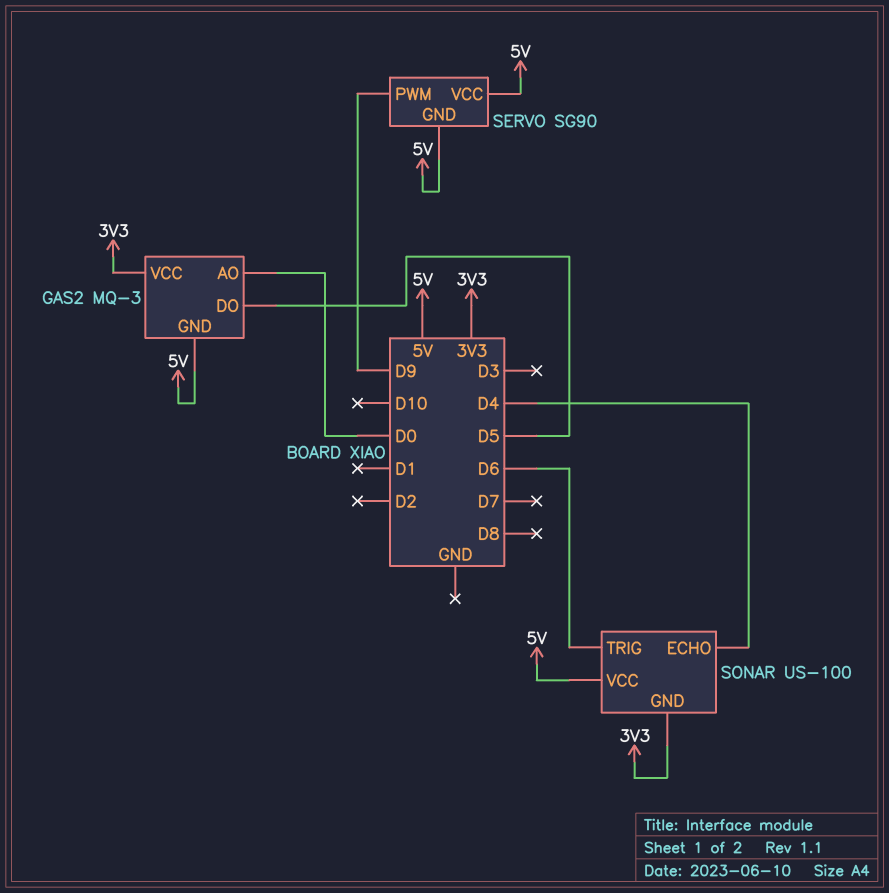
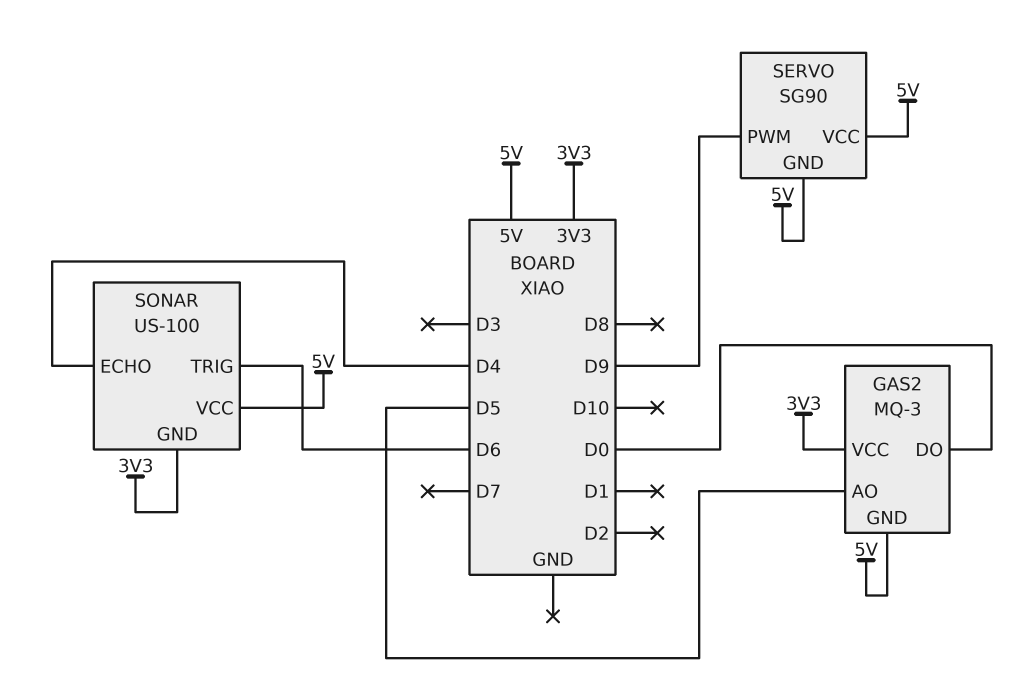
GAS2 pin AO: D0 -> D5
GAS2 pin DO: D5 -> D0

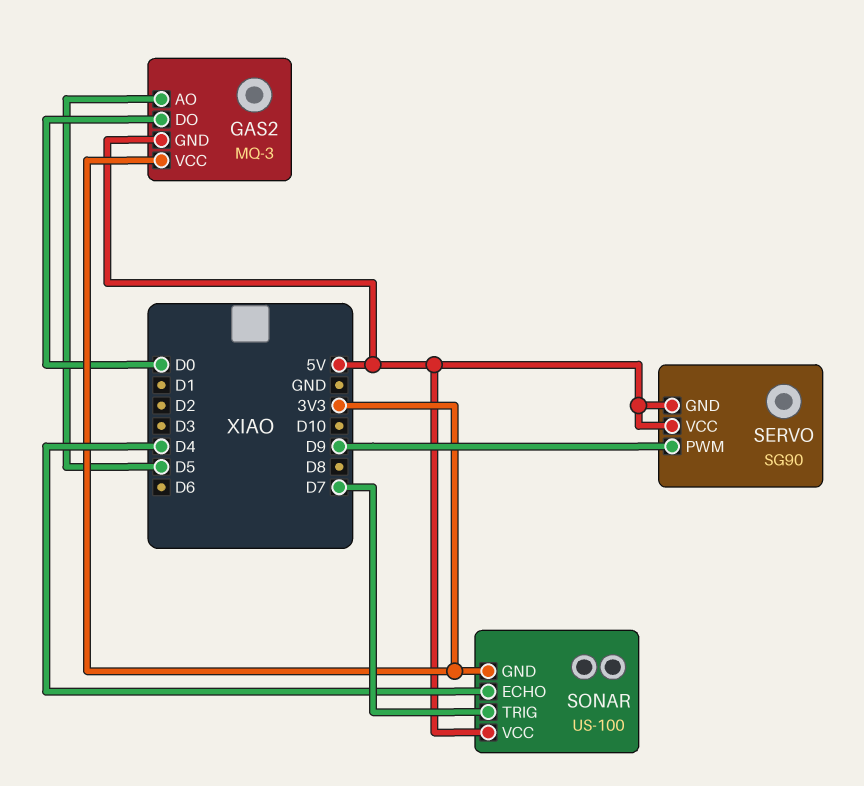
SONAR pin TRIG: D6 -> D7

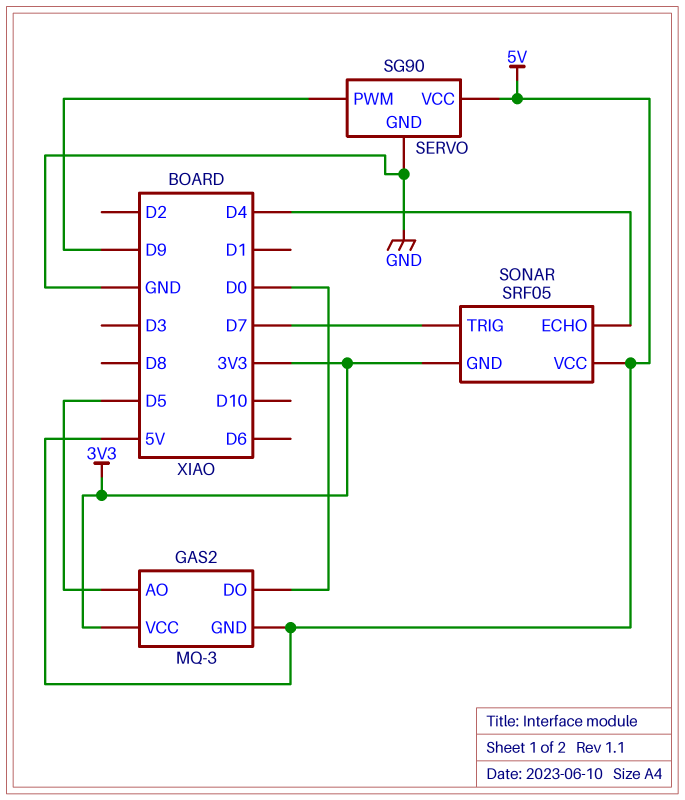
SERVO pin GND: 5V -> GND
SONAR: US-100 -> SRF05

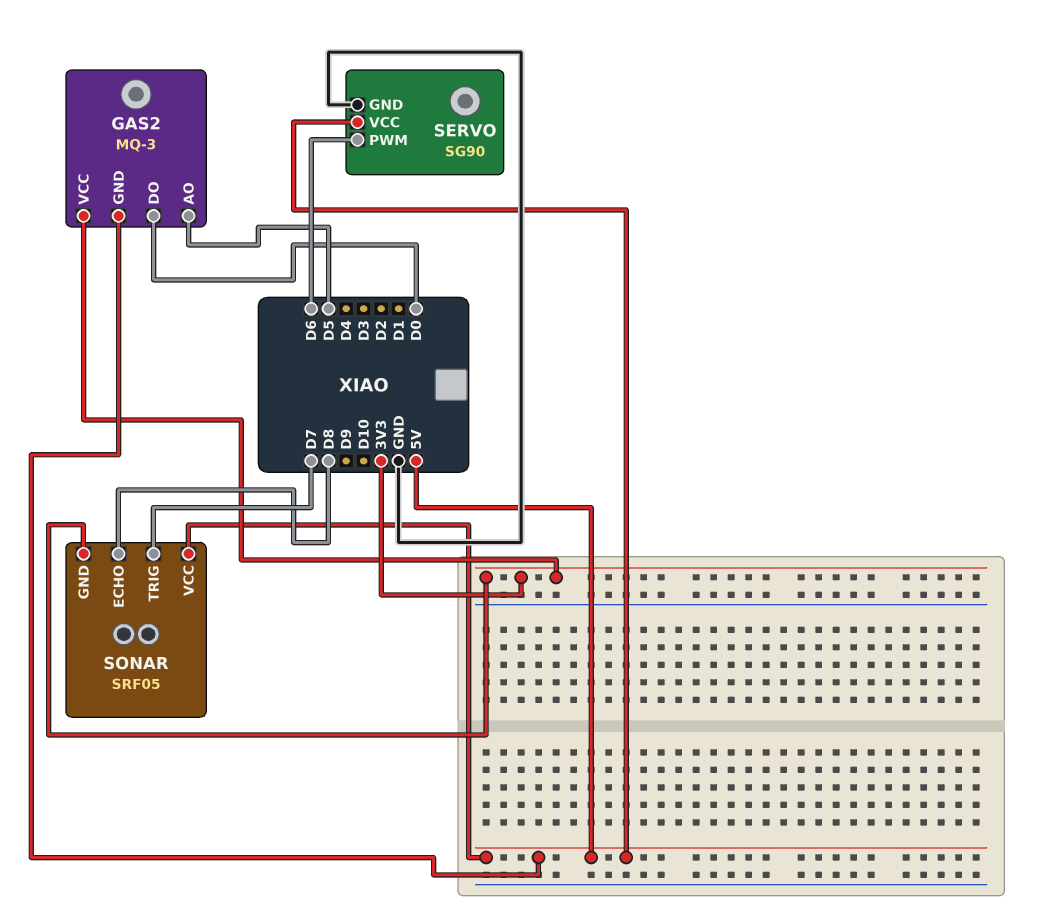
SERVO pin PWM: D9 -> D6
SONAR pin ECHO: D4 -> D8

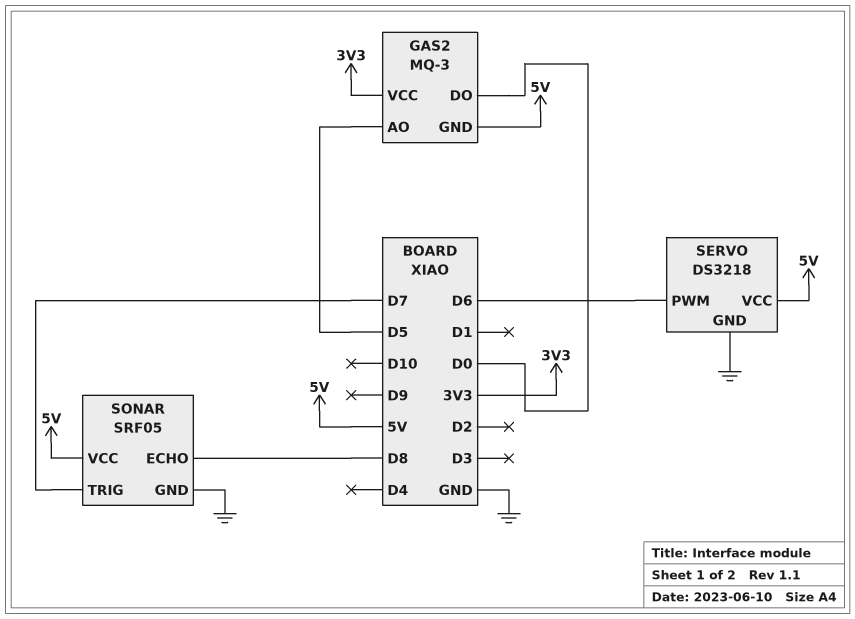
SERVO: SG90 -> DS3218
SONAR pin GND: 3V3 -> GND

